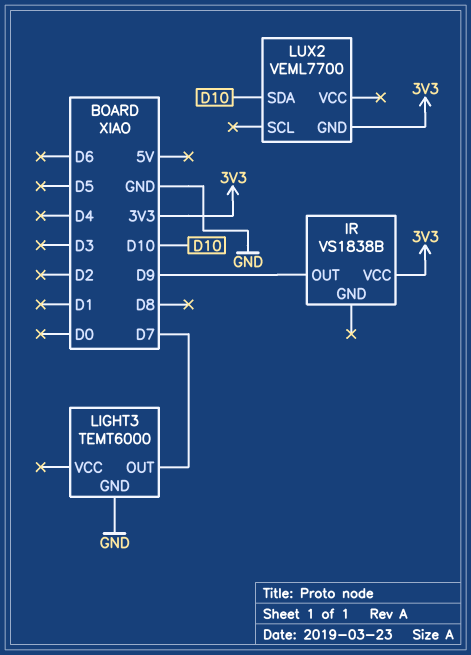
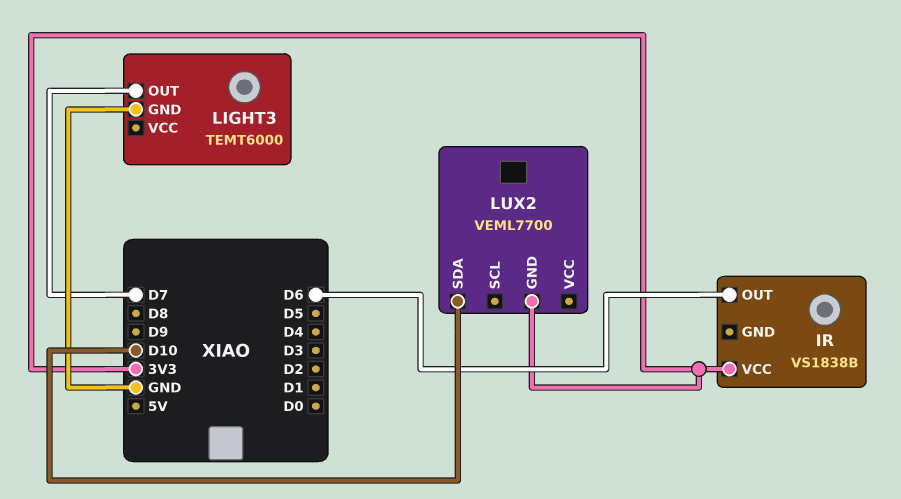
IR pin OUT: D9 -> D6

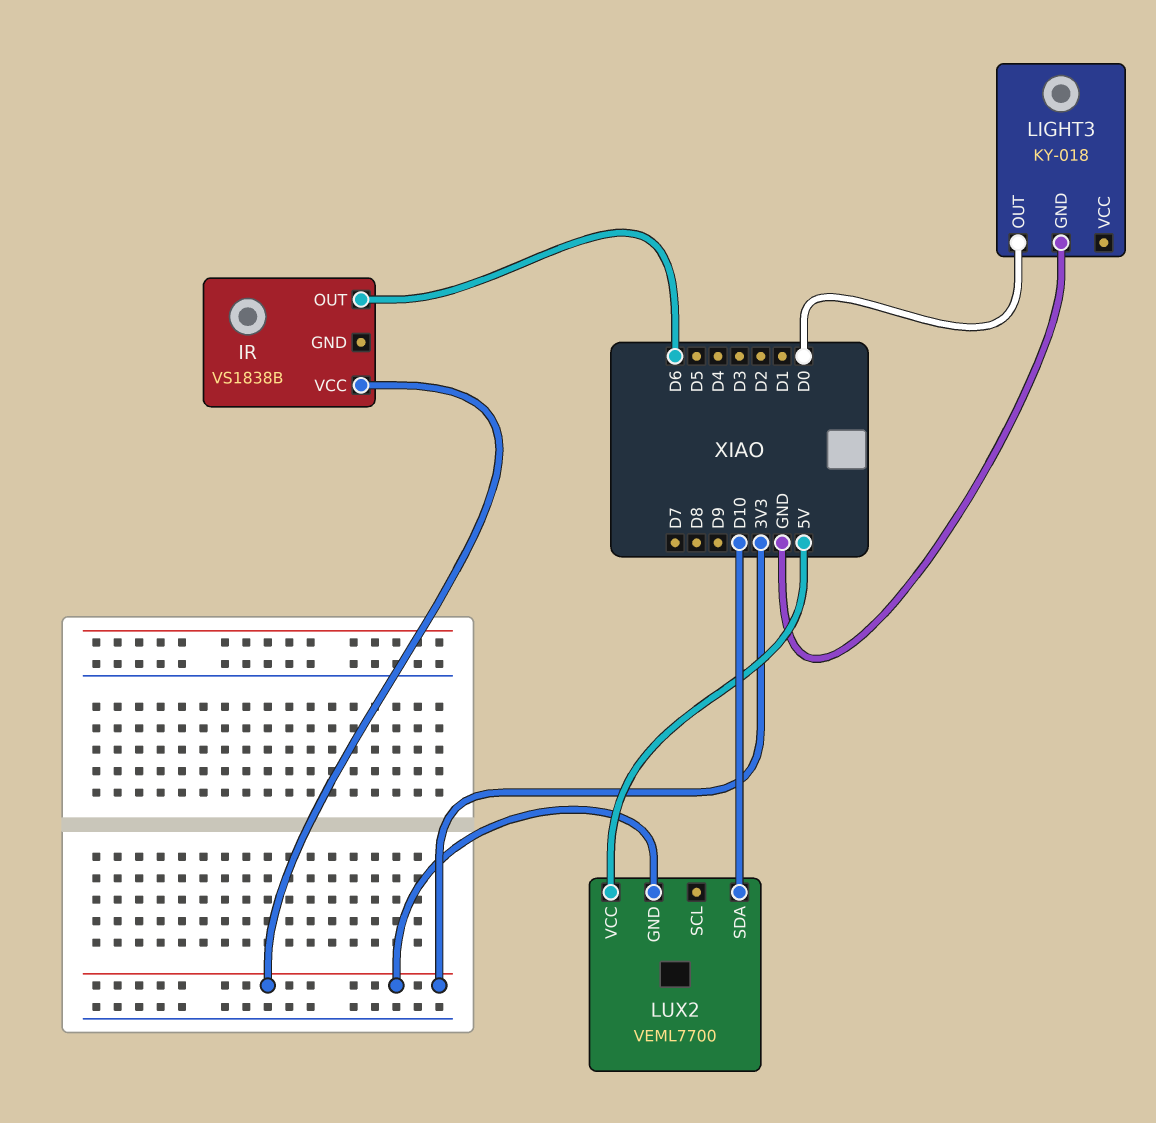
LIGHT3: TEMT6000 -> KY-018
LIGHT3 pin OUT: D7 -> D0
LUX2 pin VCC: none -> 5V

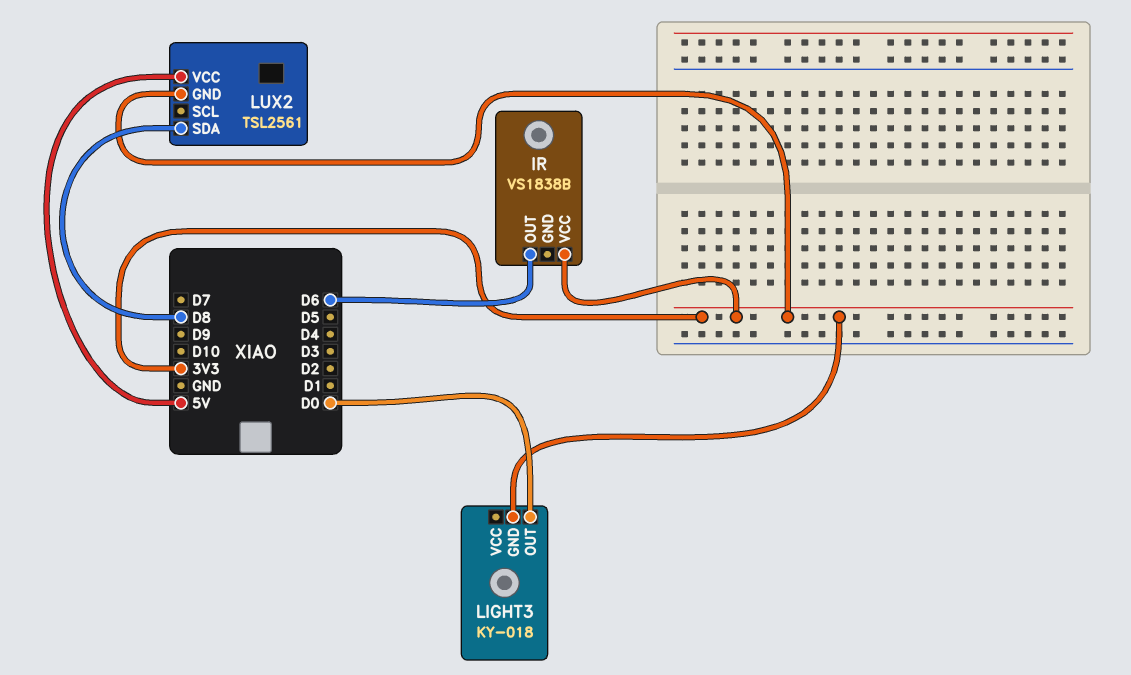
LIGHT3 pin GND: GND -> 3V3
LUX2: VEML7700 -> TSL2561
LUX2 pin SDA: D10 -> D8

